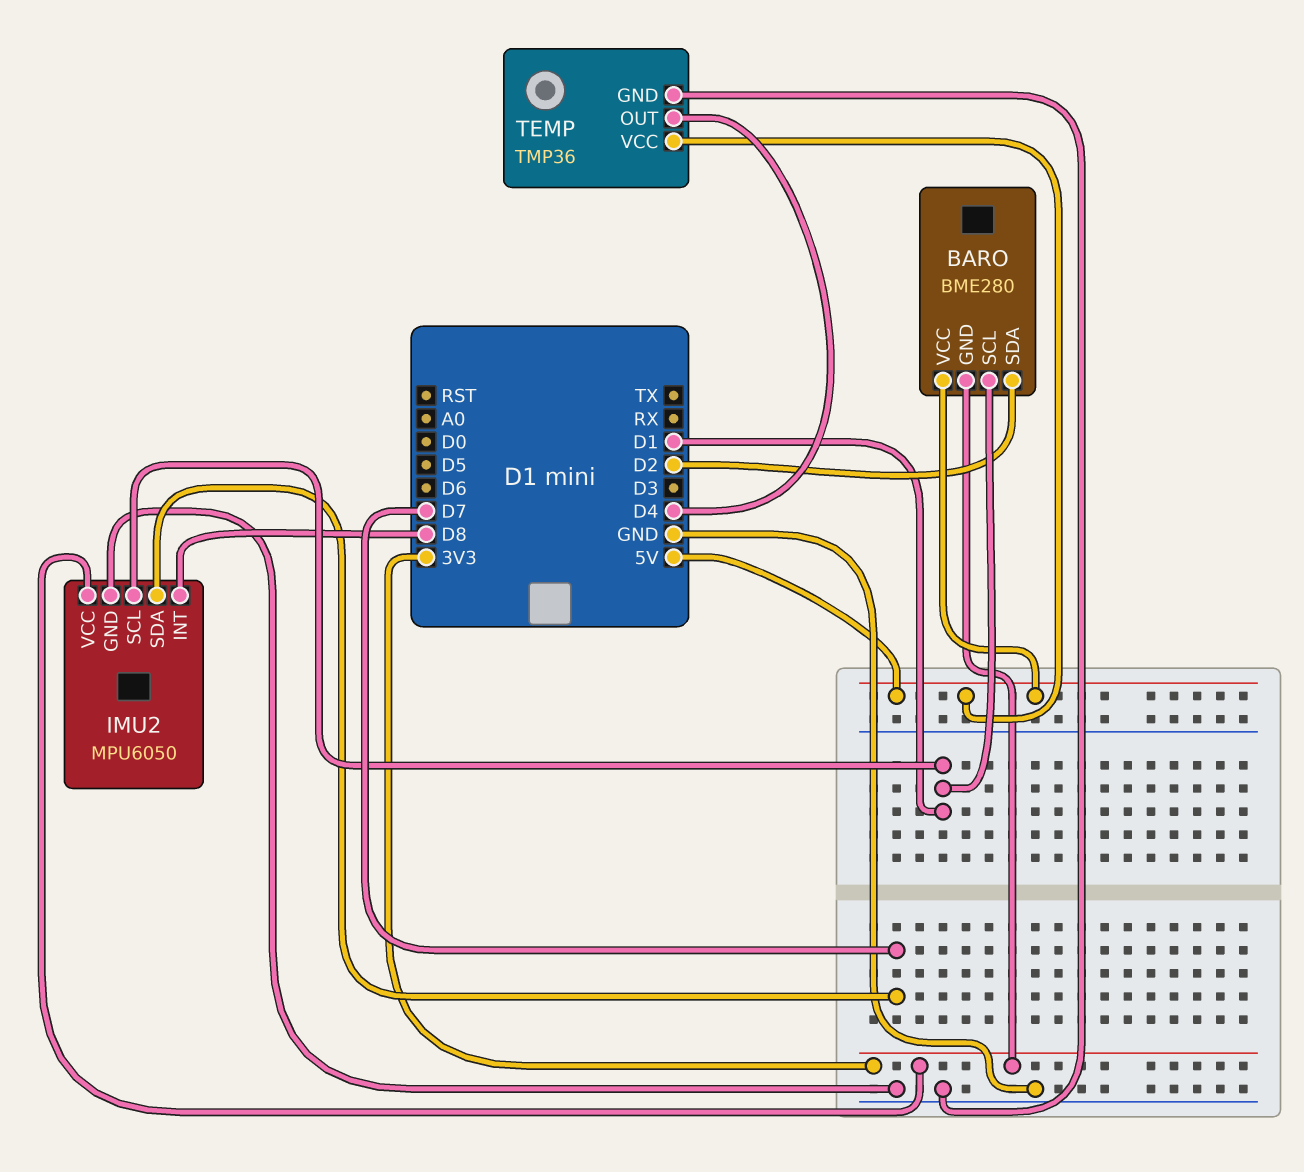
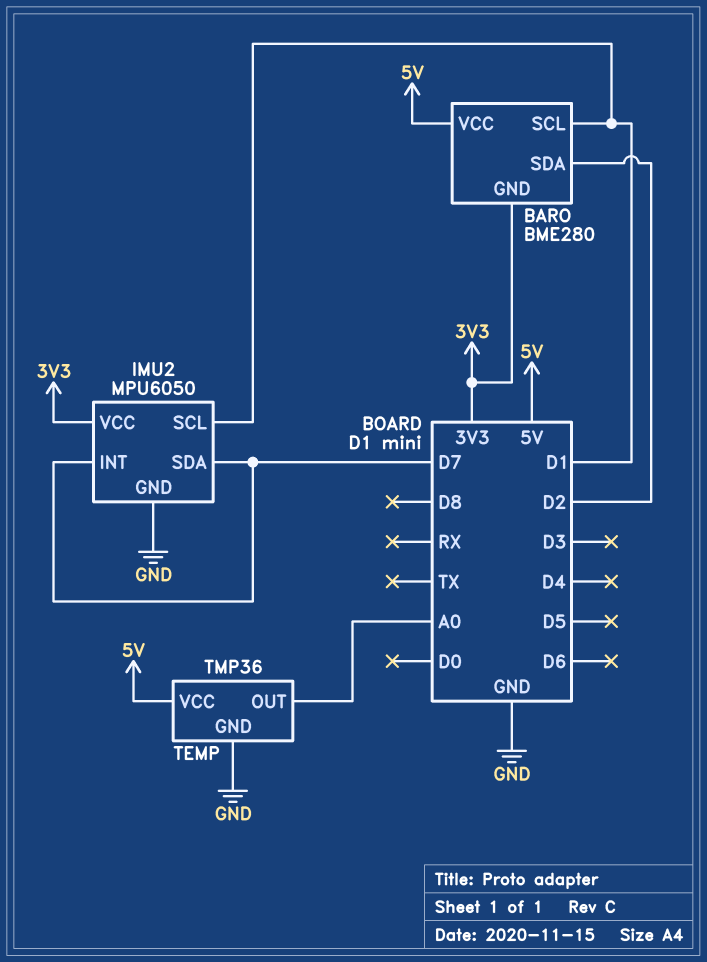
IMU2 pin INT: D8 -> D7
TEMP pin OUT: D4 -> A0

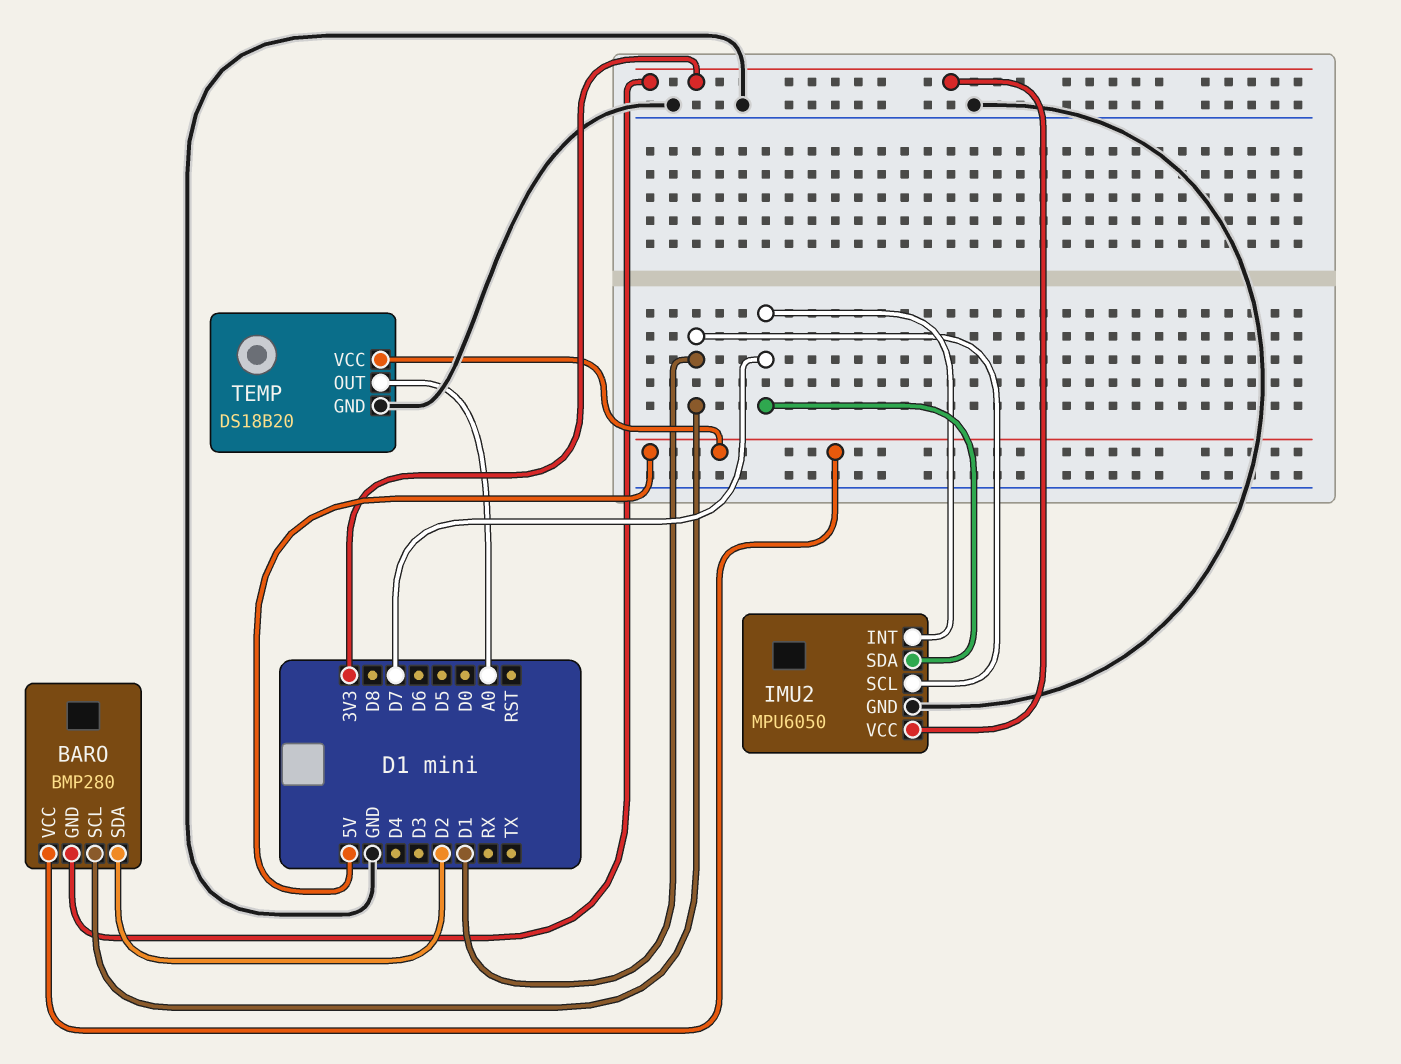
BARO: BME280 -> BMP280
TEMP: TMP36 -> DS18B20

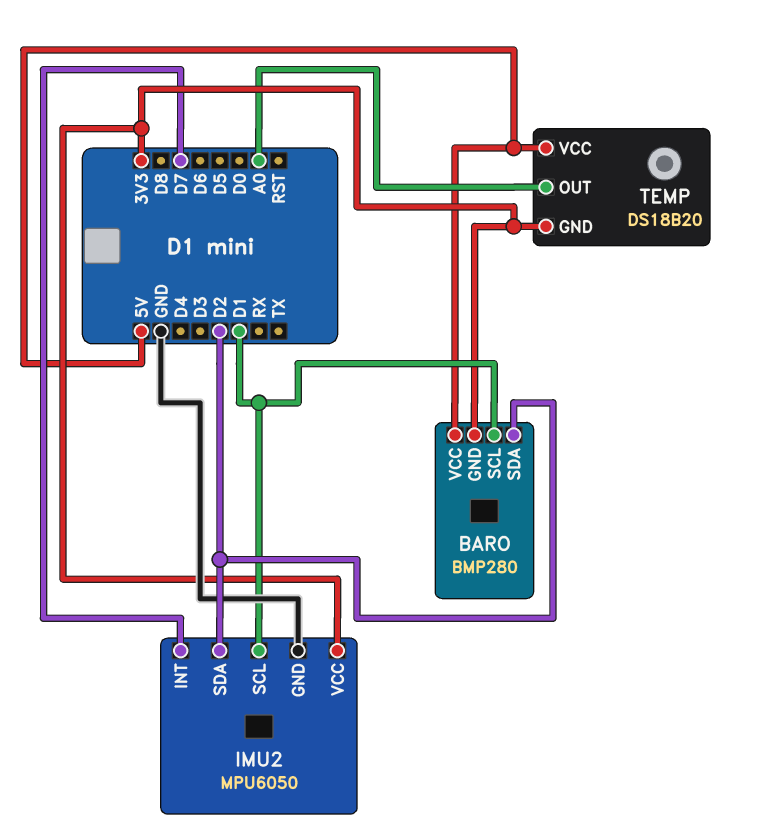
IMU2 pin SDA: D7 -> D2
TEMP pin GND: GND -> 3V3

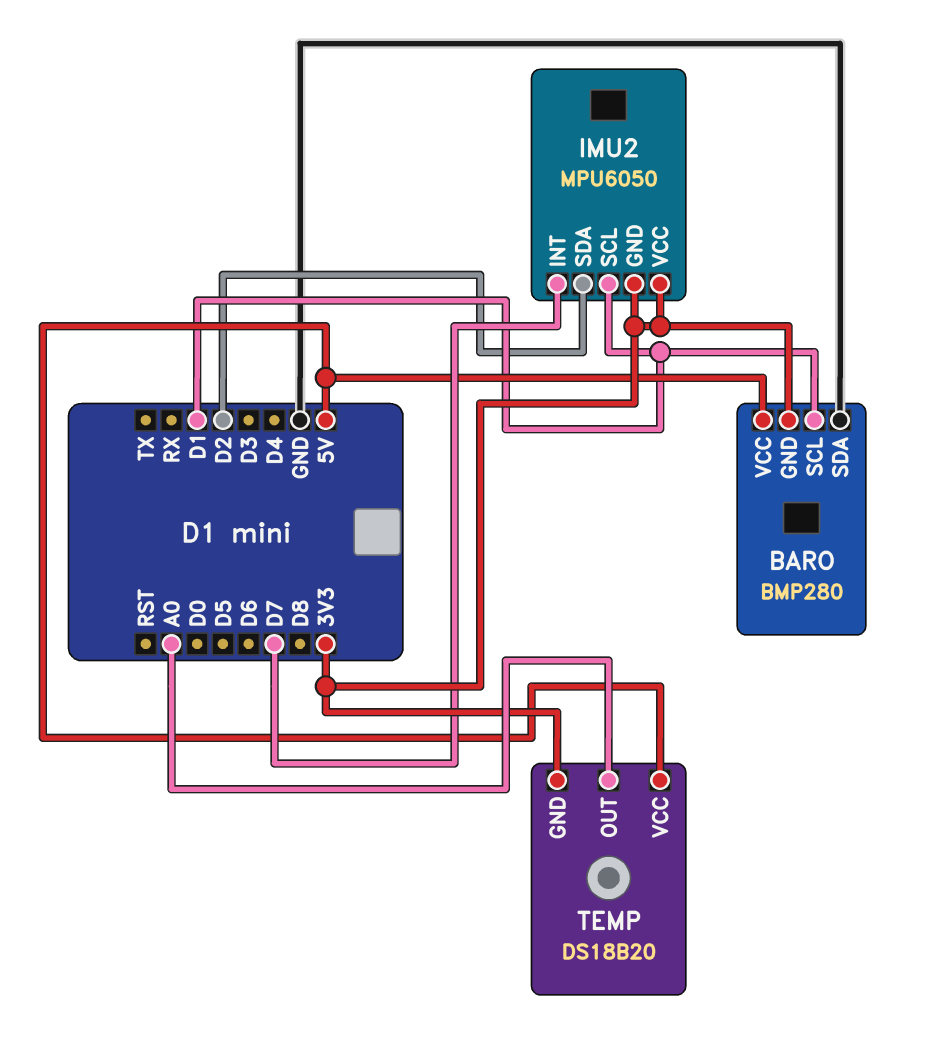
BARO pin SDA: D2 -> GND
IMU2 pin GND: GND -> 3V3

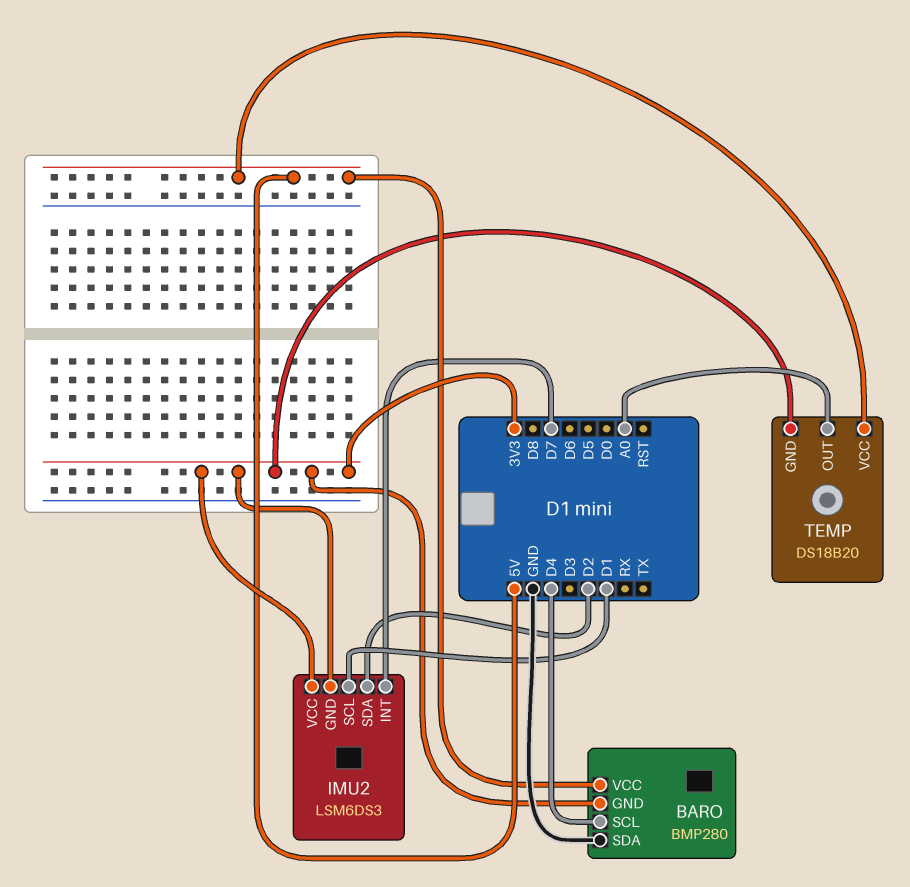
BARO pin SCL: D1 -> D4
IMU2: MPU6050 -> LSM6DS3

